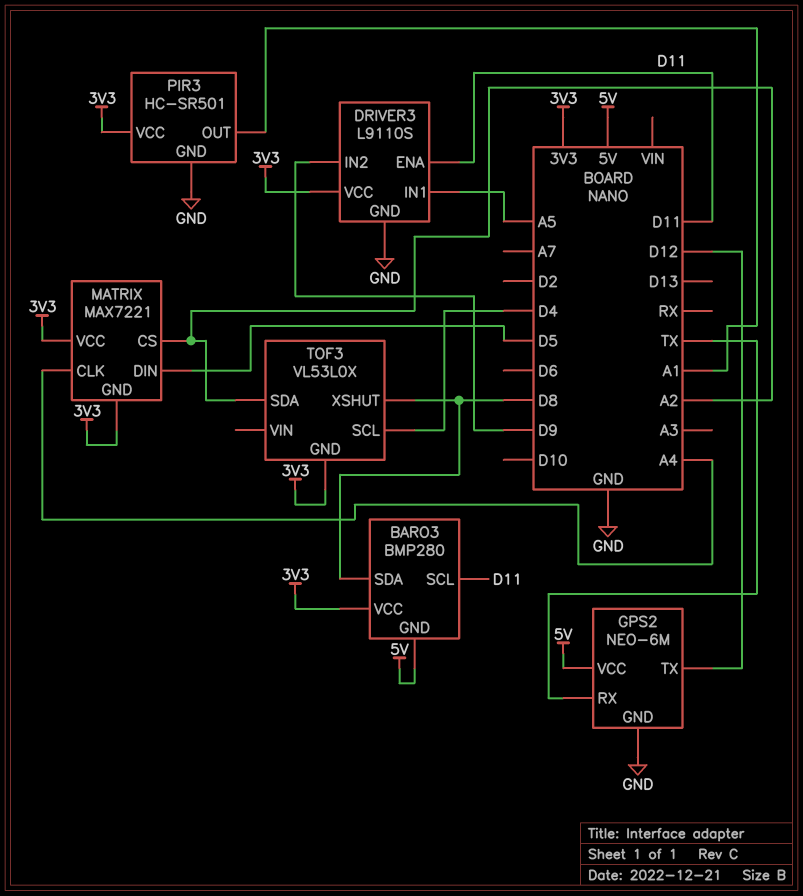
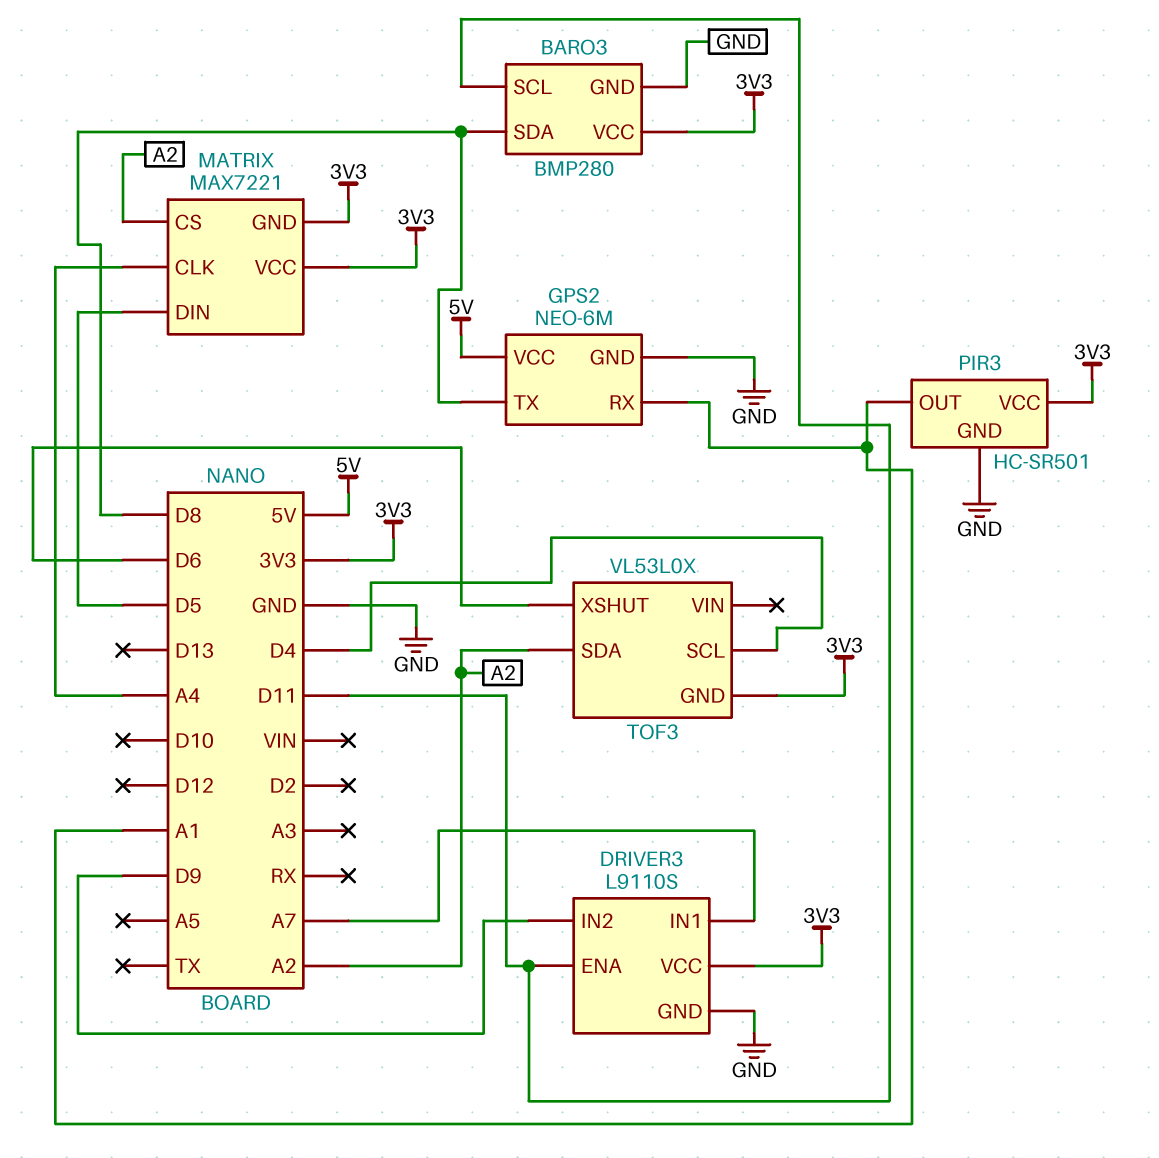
BARO3 pin GND: 5V -> GND
DRIVER3 pin IN1: A5 -> A7
GPS2 pin RX: TX -> A1
GPS2 pin TX: D12 -> D8
TOF3 pin XSHUT: D8 -> D6

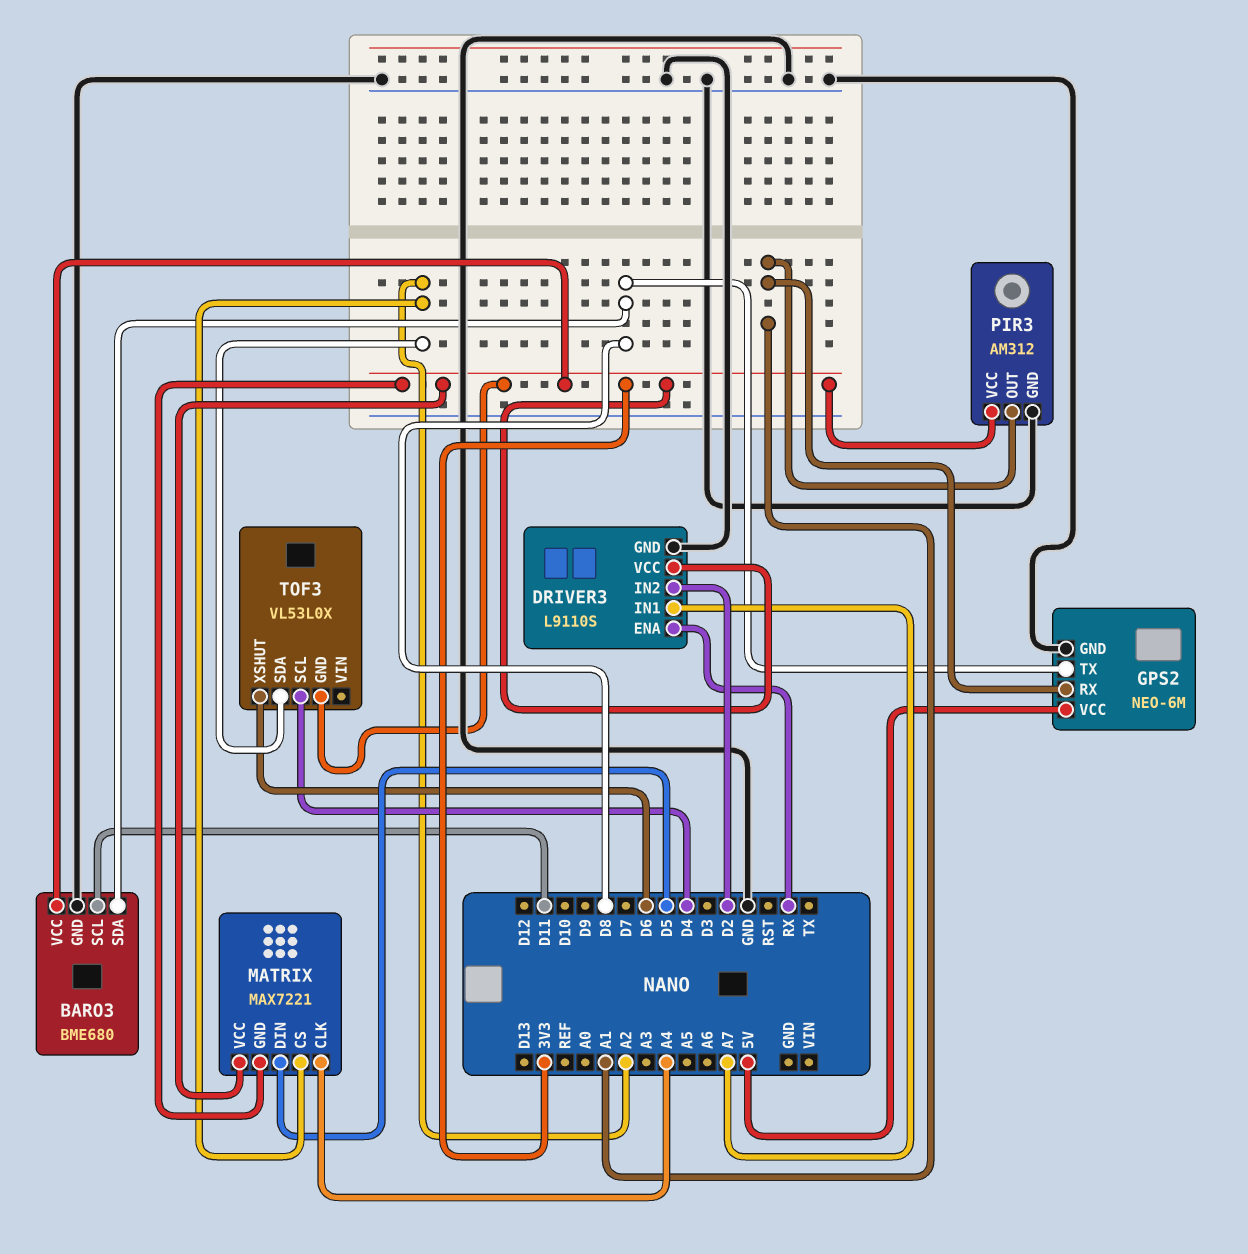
BARO3: BMP280 -> BME680
DRIVER3 pin ENA: D11 -> RX
DRIVER3 pin IN2: D9 -> D2
PIR3: HC-SR501 -> AM312

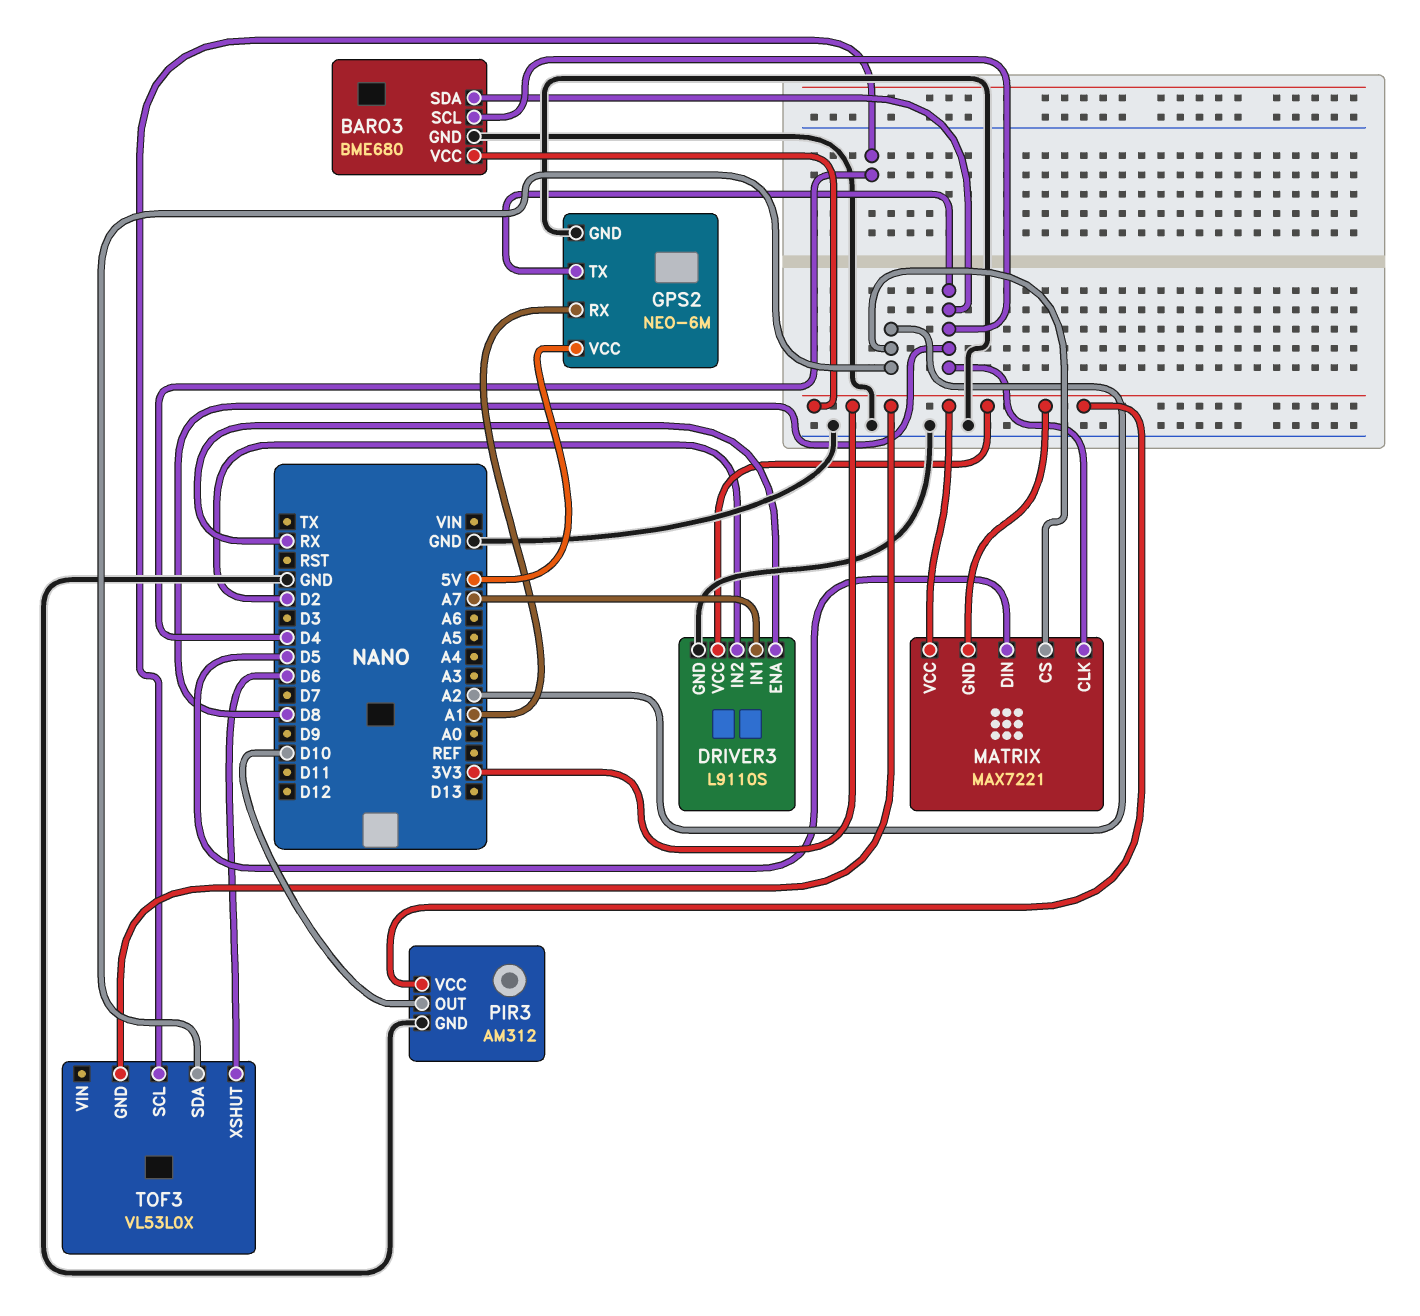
BARO3 pin SCL: D11 -> D8
MATRIX pin CLK: A4 -> D8
PIR3 pin OUT: A1 -> D10

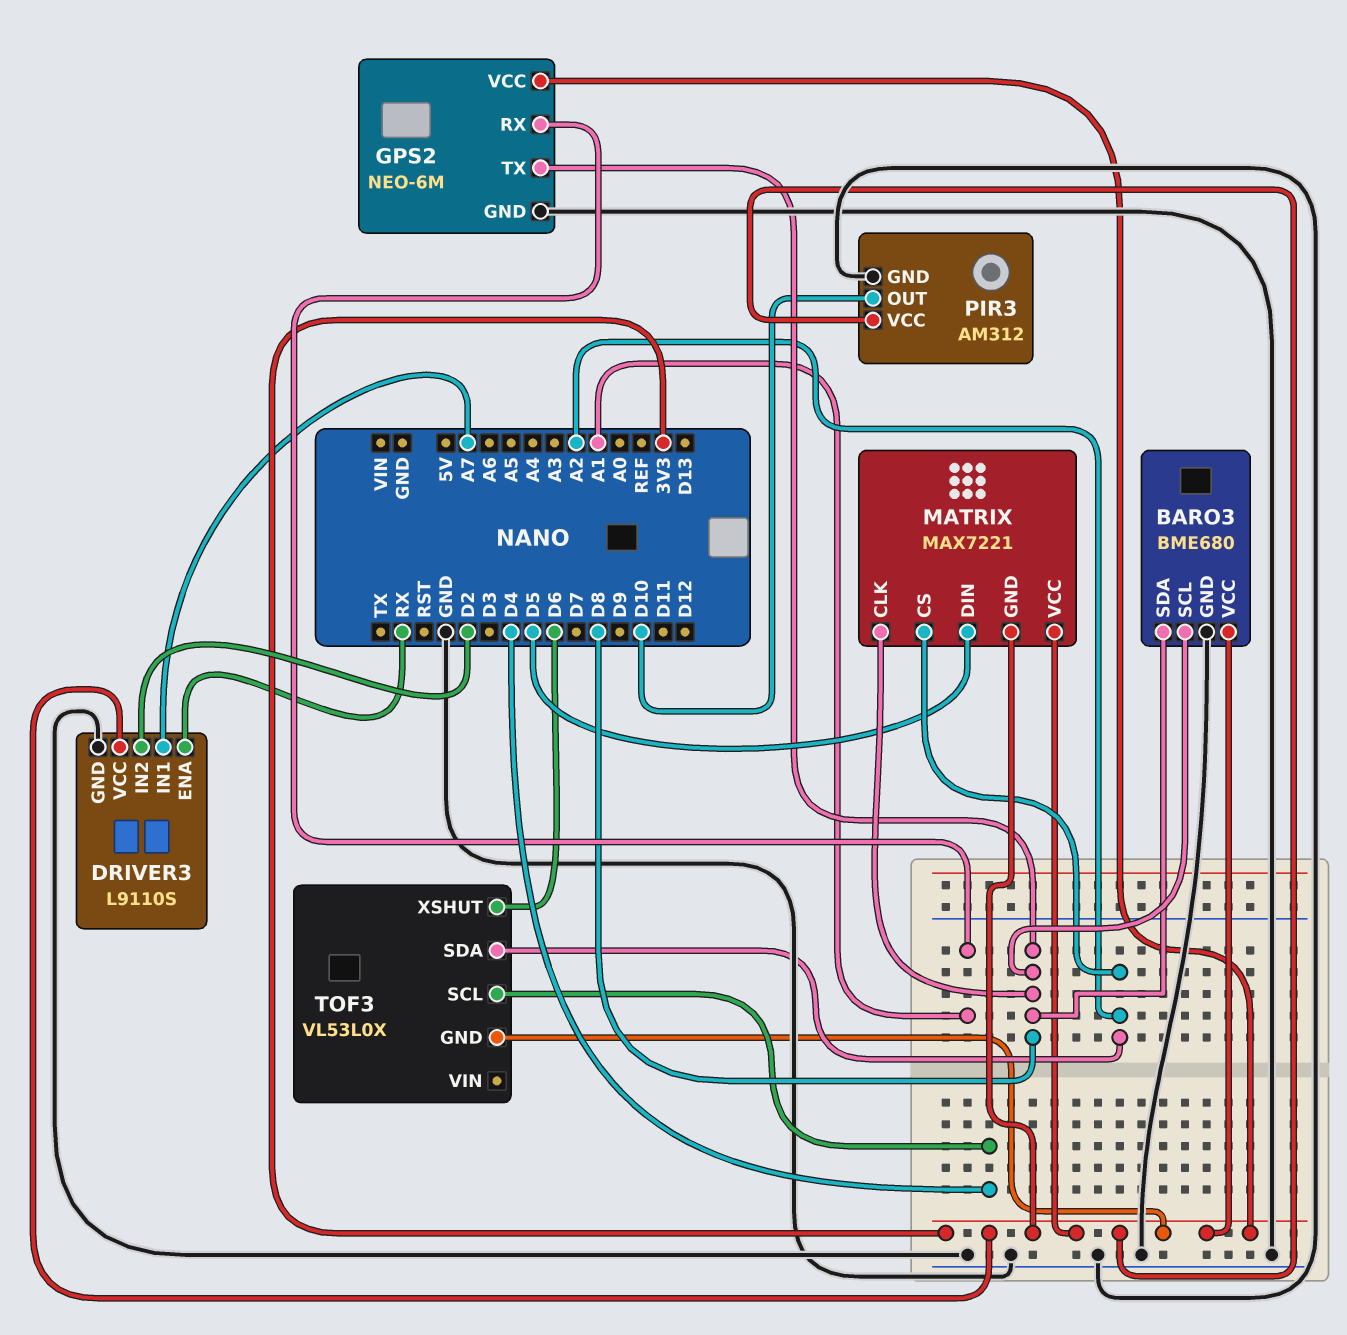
GPS2 pin VCC: 5V -> 3V3

